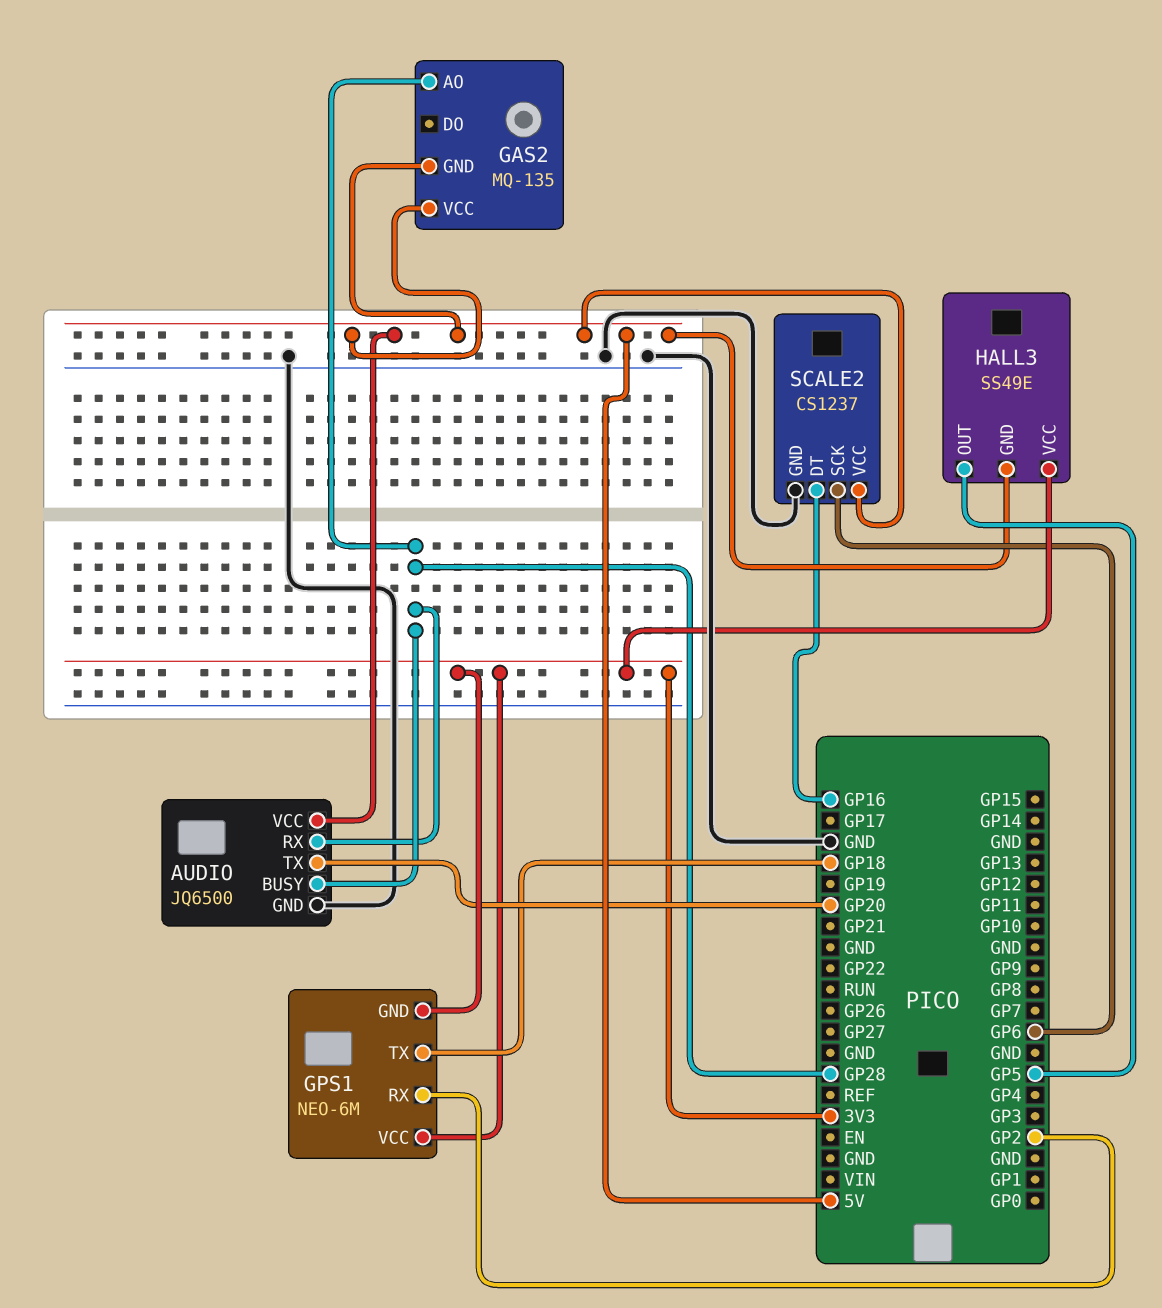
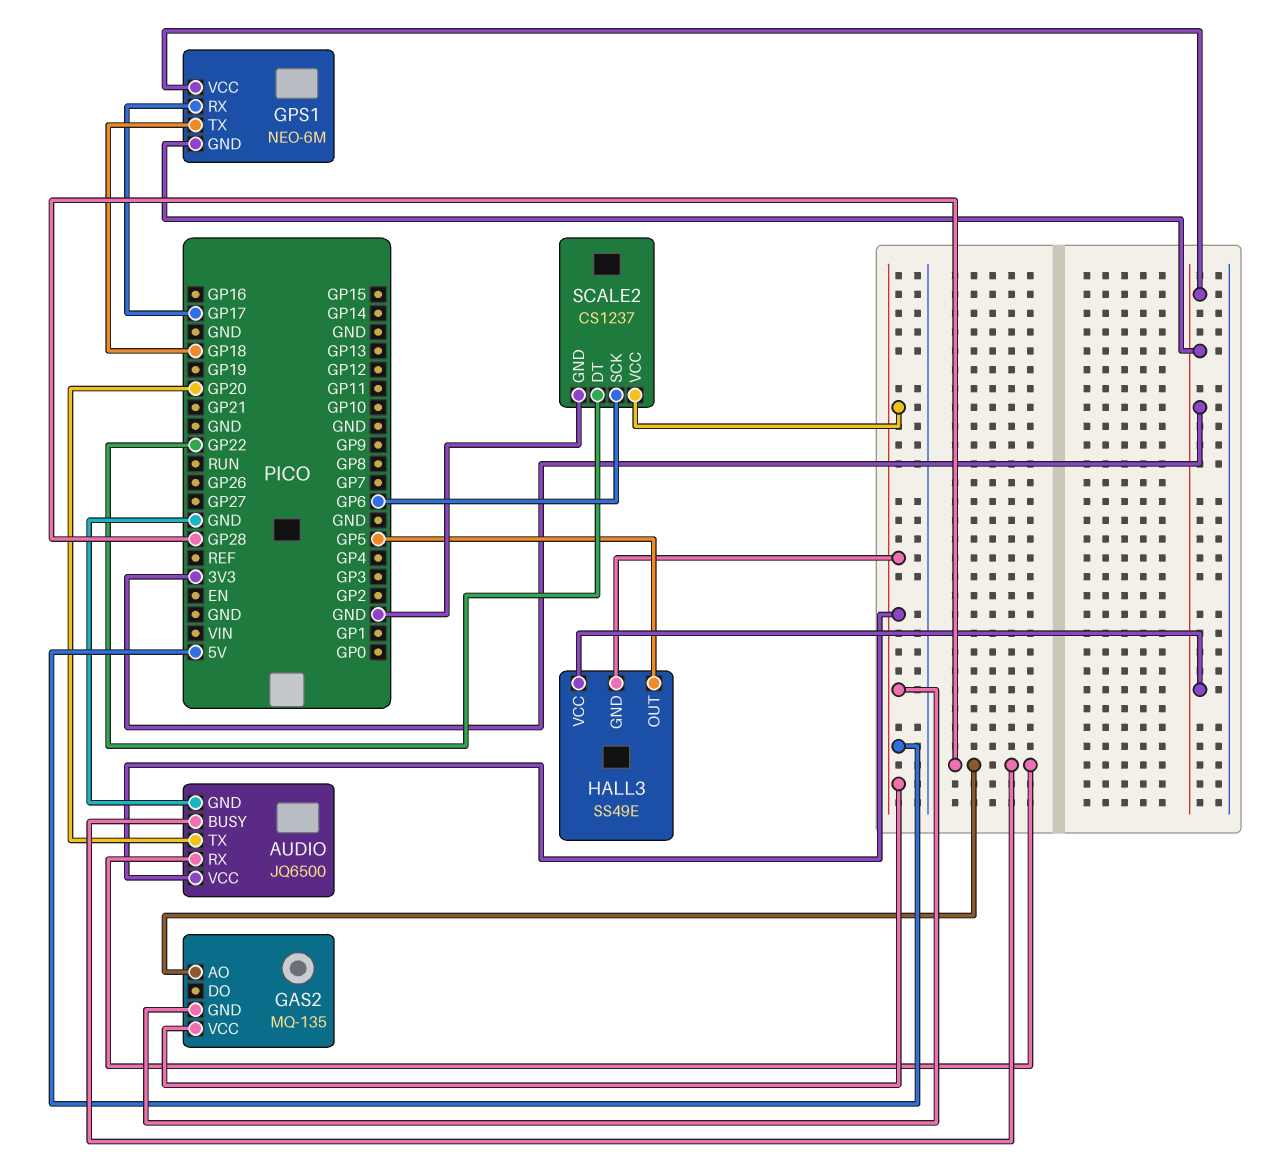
GPS1 pin RX: GP2 -> GP17
SCALE2 pin DT: GP16 -> GP22

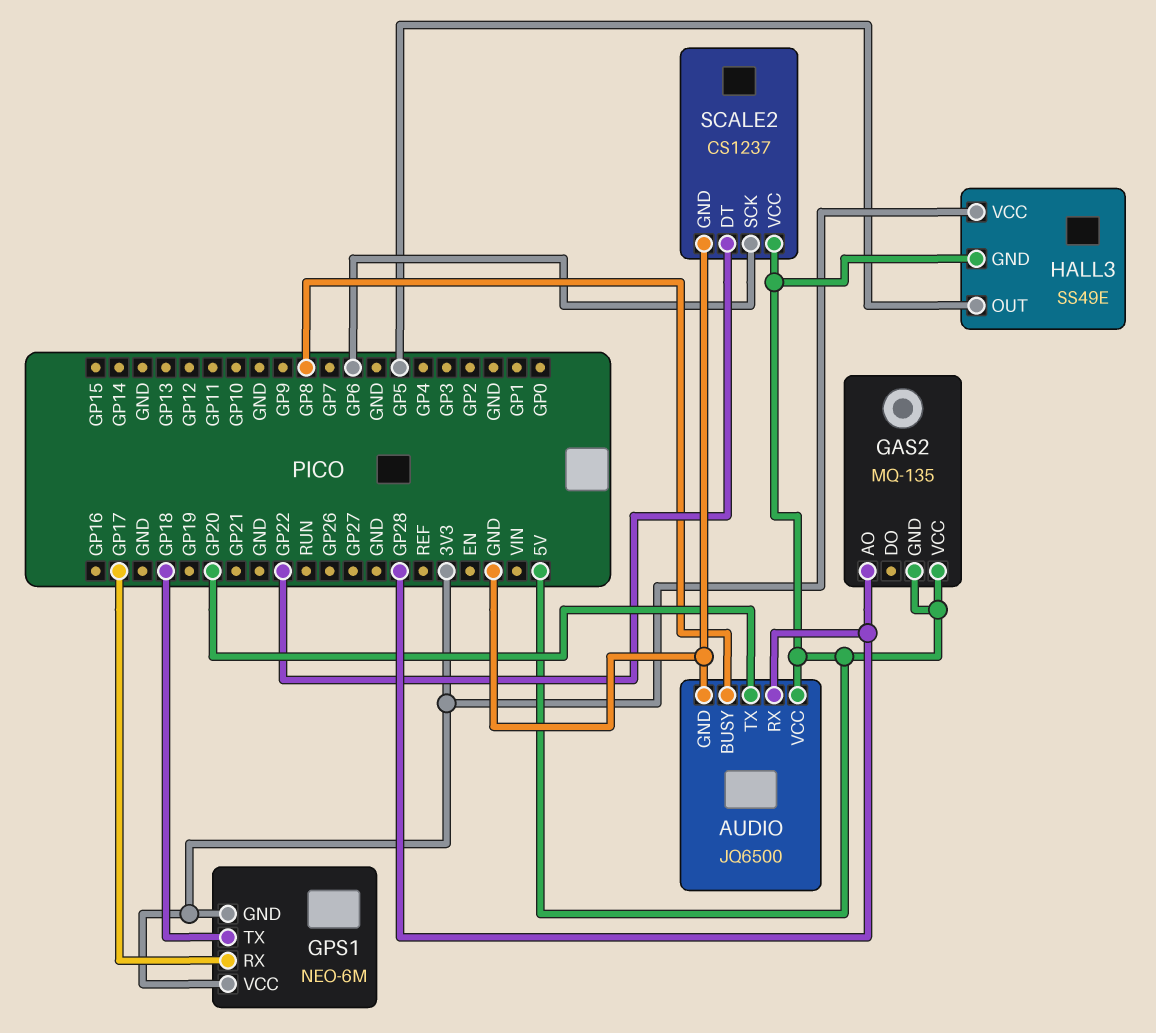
AUDIO pin BUSY: GP28 -> GP8

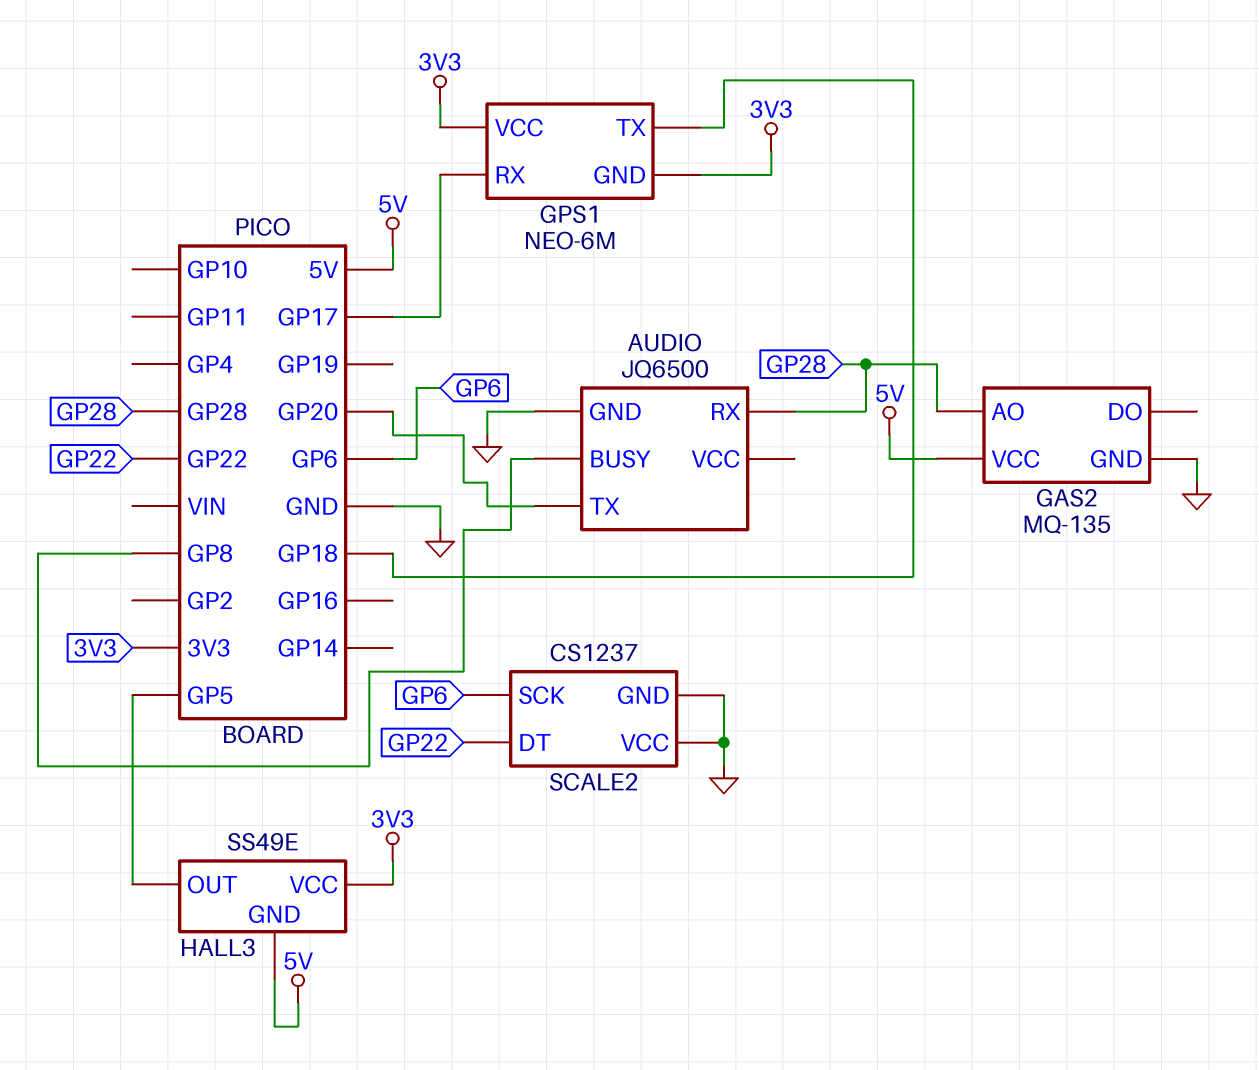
AUDIO pin VCC: 5V -> none
GAS2 pin GND: 5V -> GND
SCALE2 pin VCC: 5V -> GND

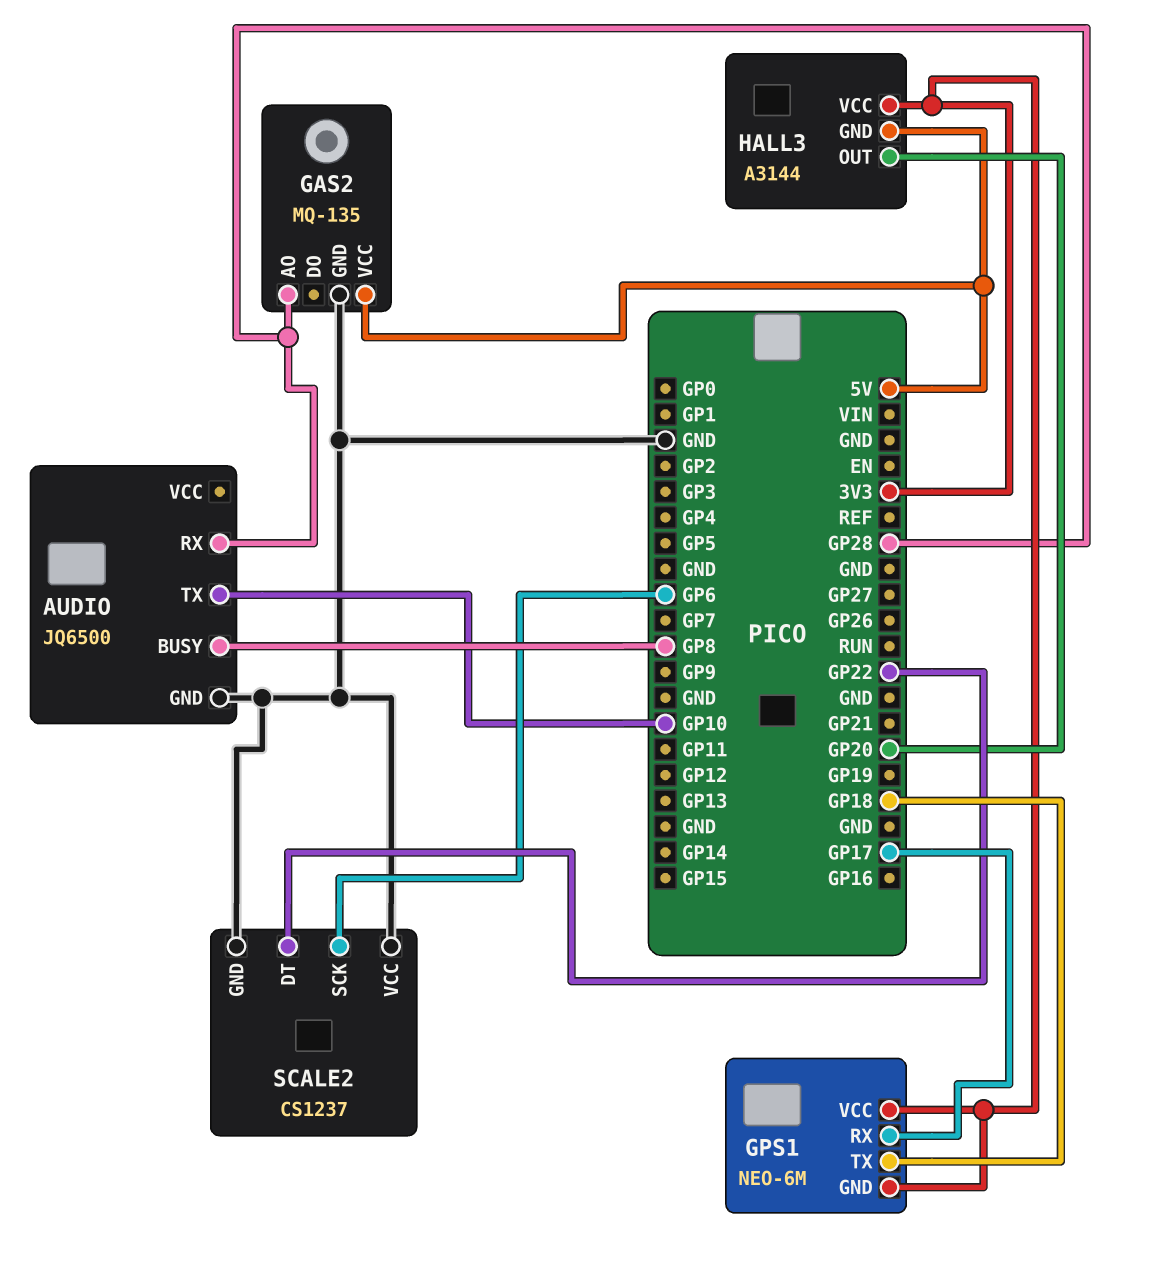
AUDIO pin TX: GP20 -> GP10
HALL3: SS49E -> A3144
HALL3 pin OUT: GP5 -> GP20

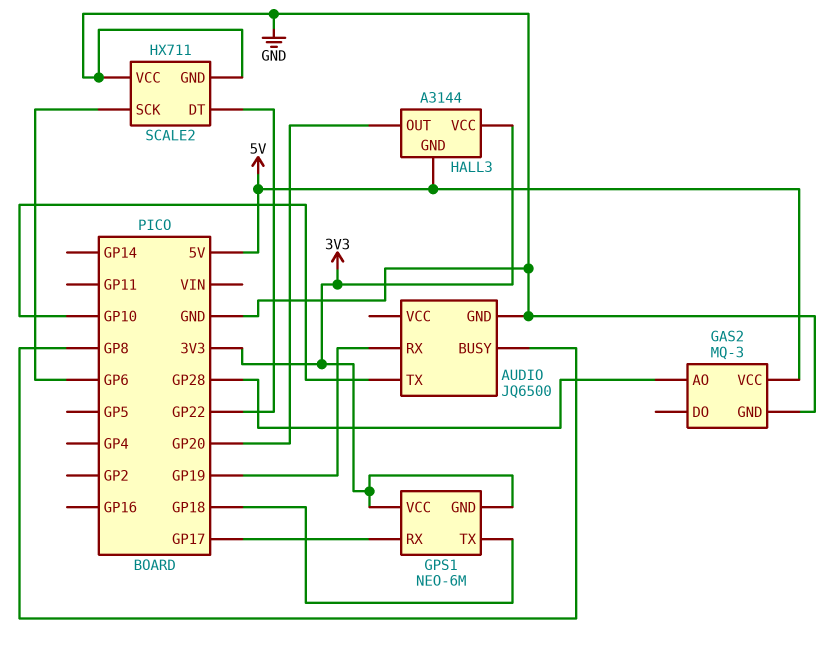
AUDIO pin RX: GP28 -> GP19
GAS2: MQ-135 -> MQ-3
SCALE2: CS1237 -> HX711

